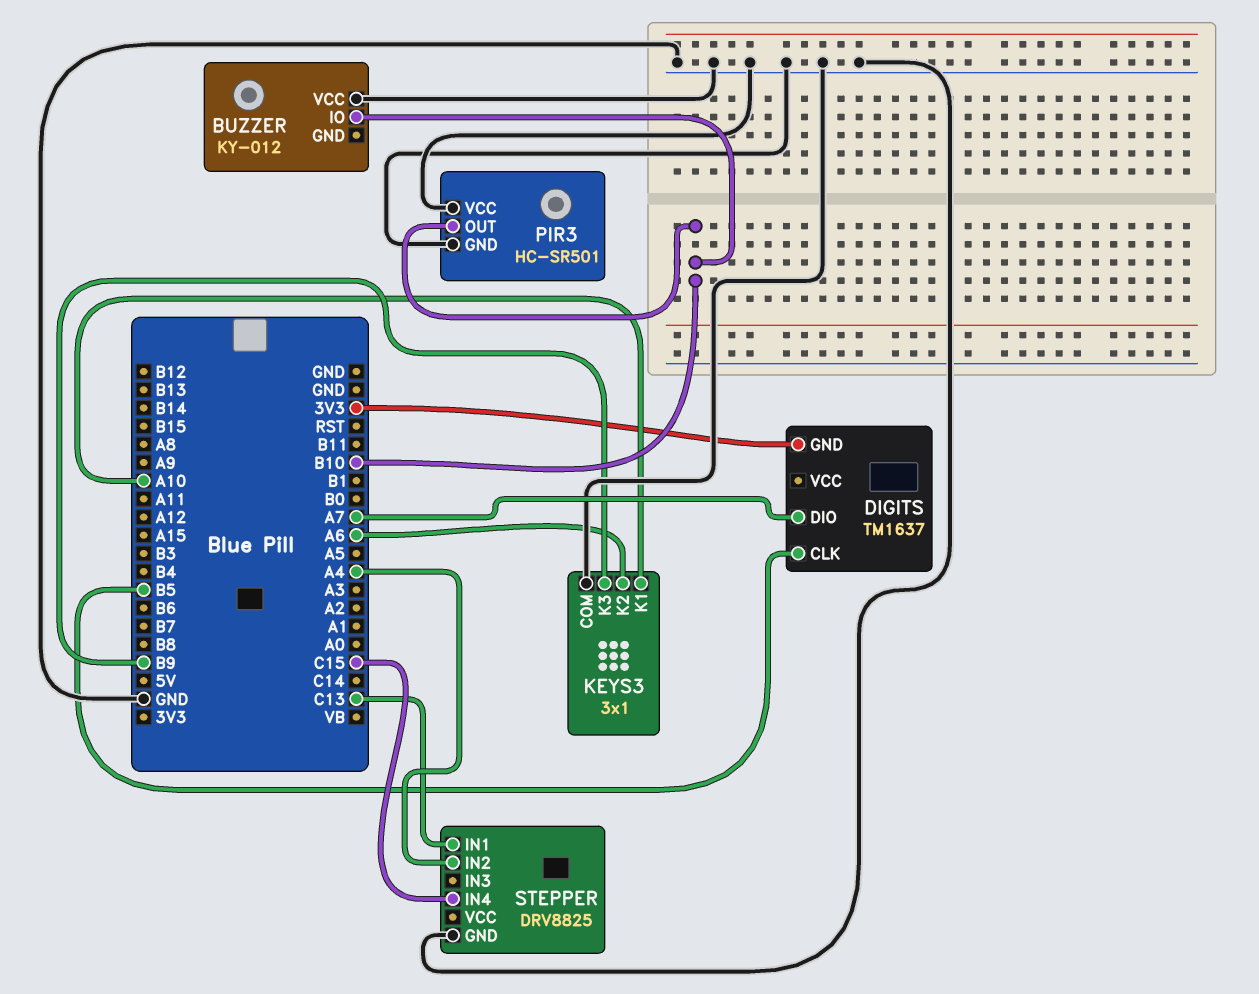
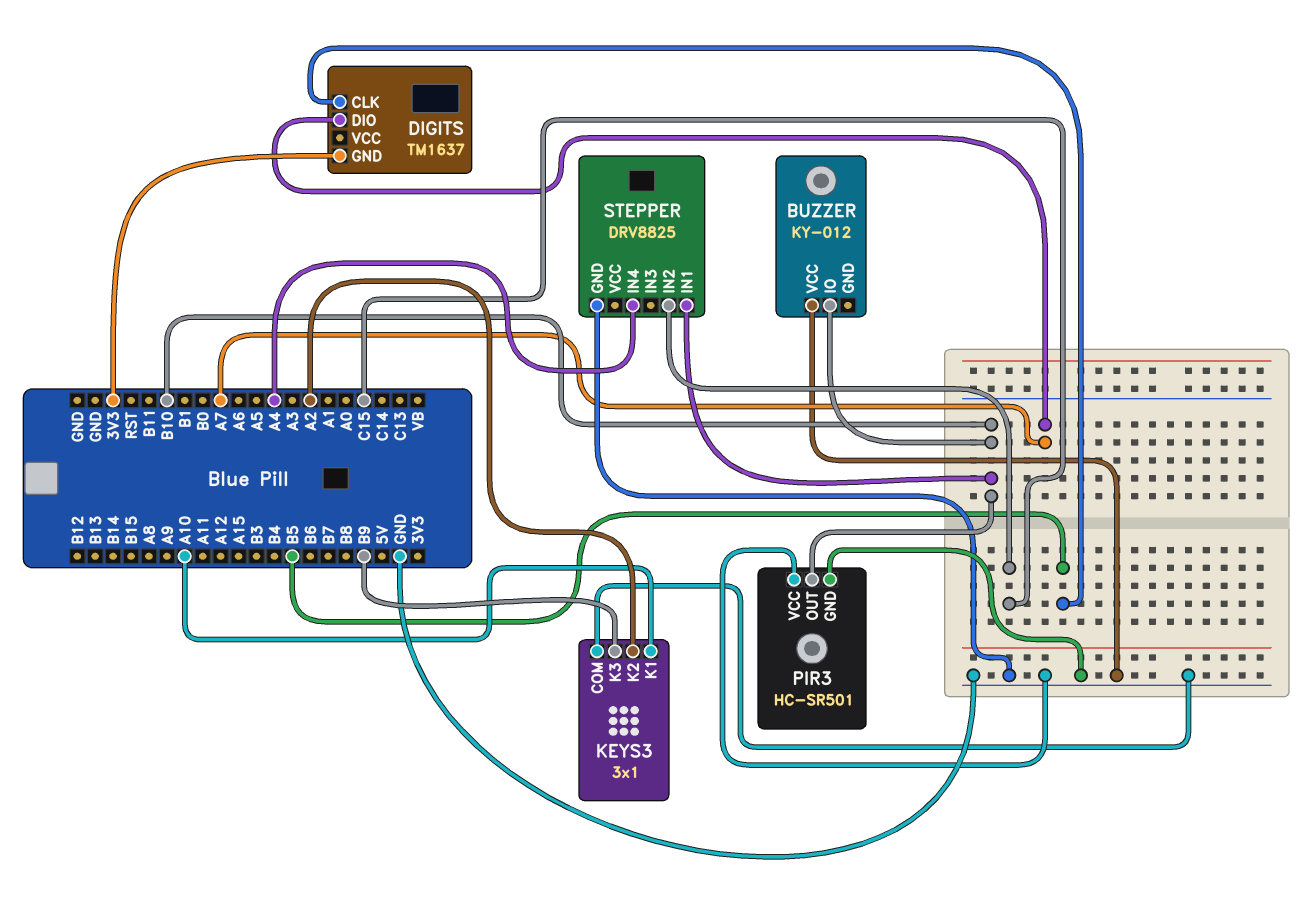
KEYS3 pin K2: A6 -> A2
STEPPER pin IN1: C13 -> B10
STEPPER pin IN2: A4 -> C15
STEPPER pin IN4: C15 -> A4

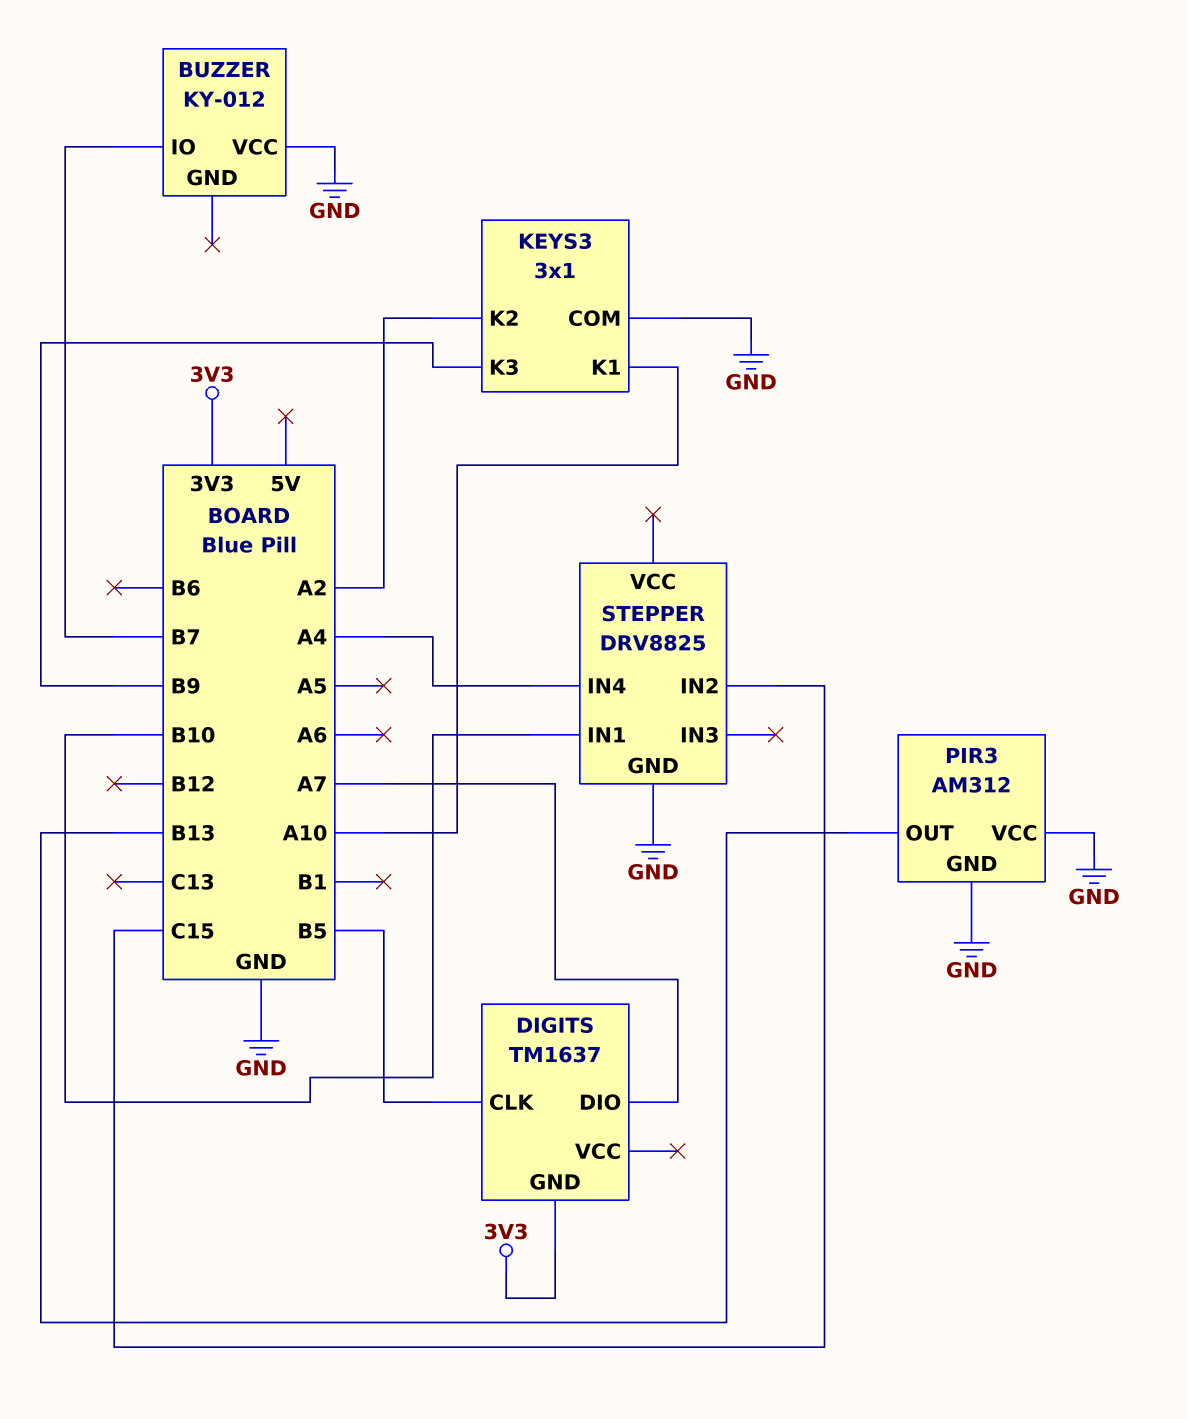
BUZZER pin IO: B10 -> B7
PIR3: HC-SR501 -> AM312
PIR3 pin OUT: B10 -> B13

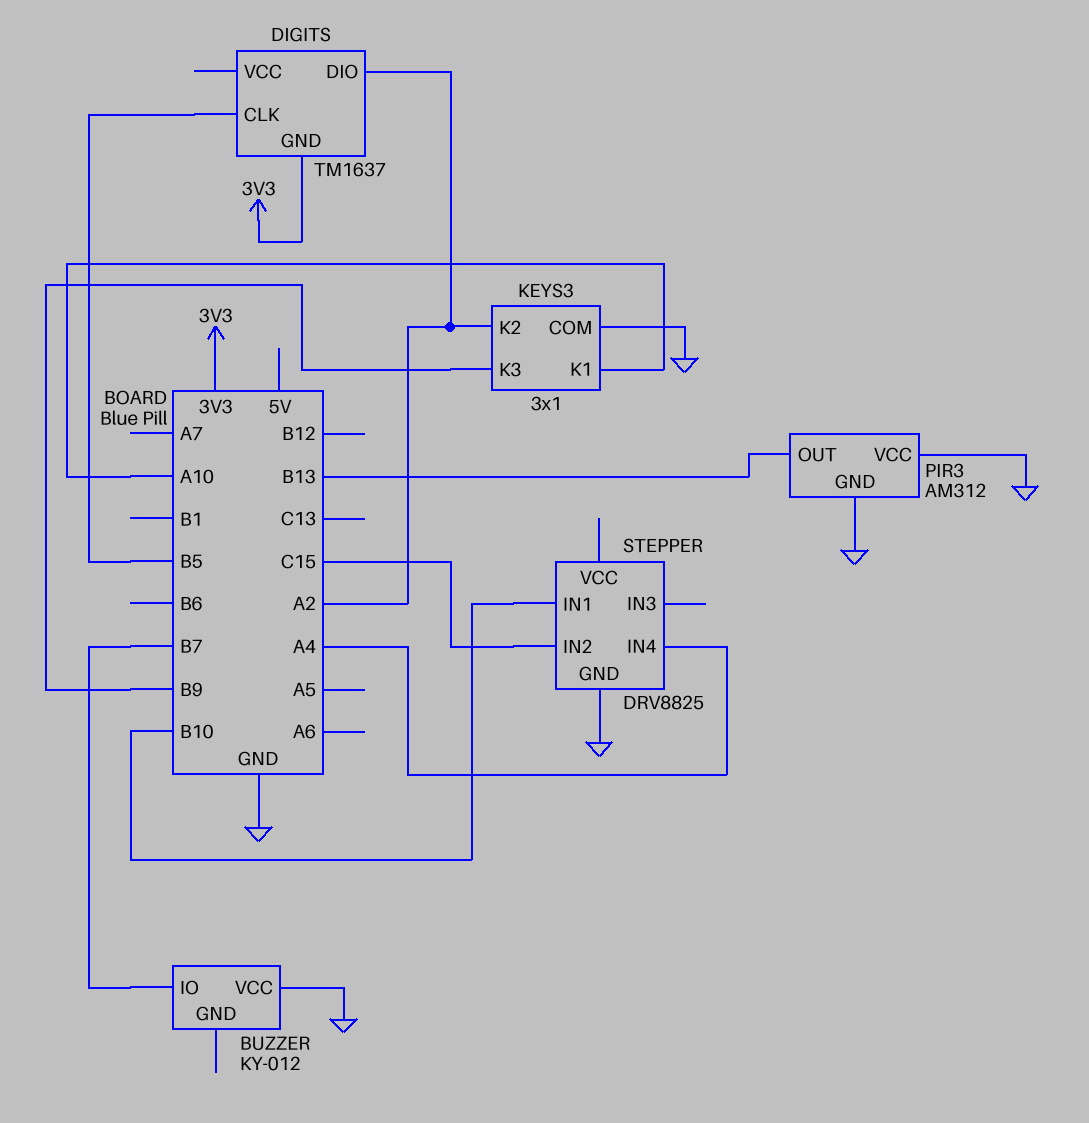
DIGITS pin DIO: A7 -> A2

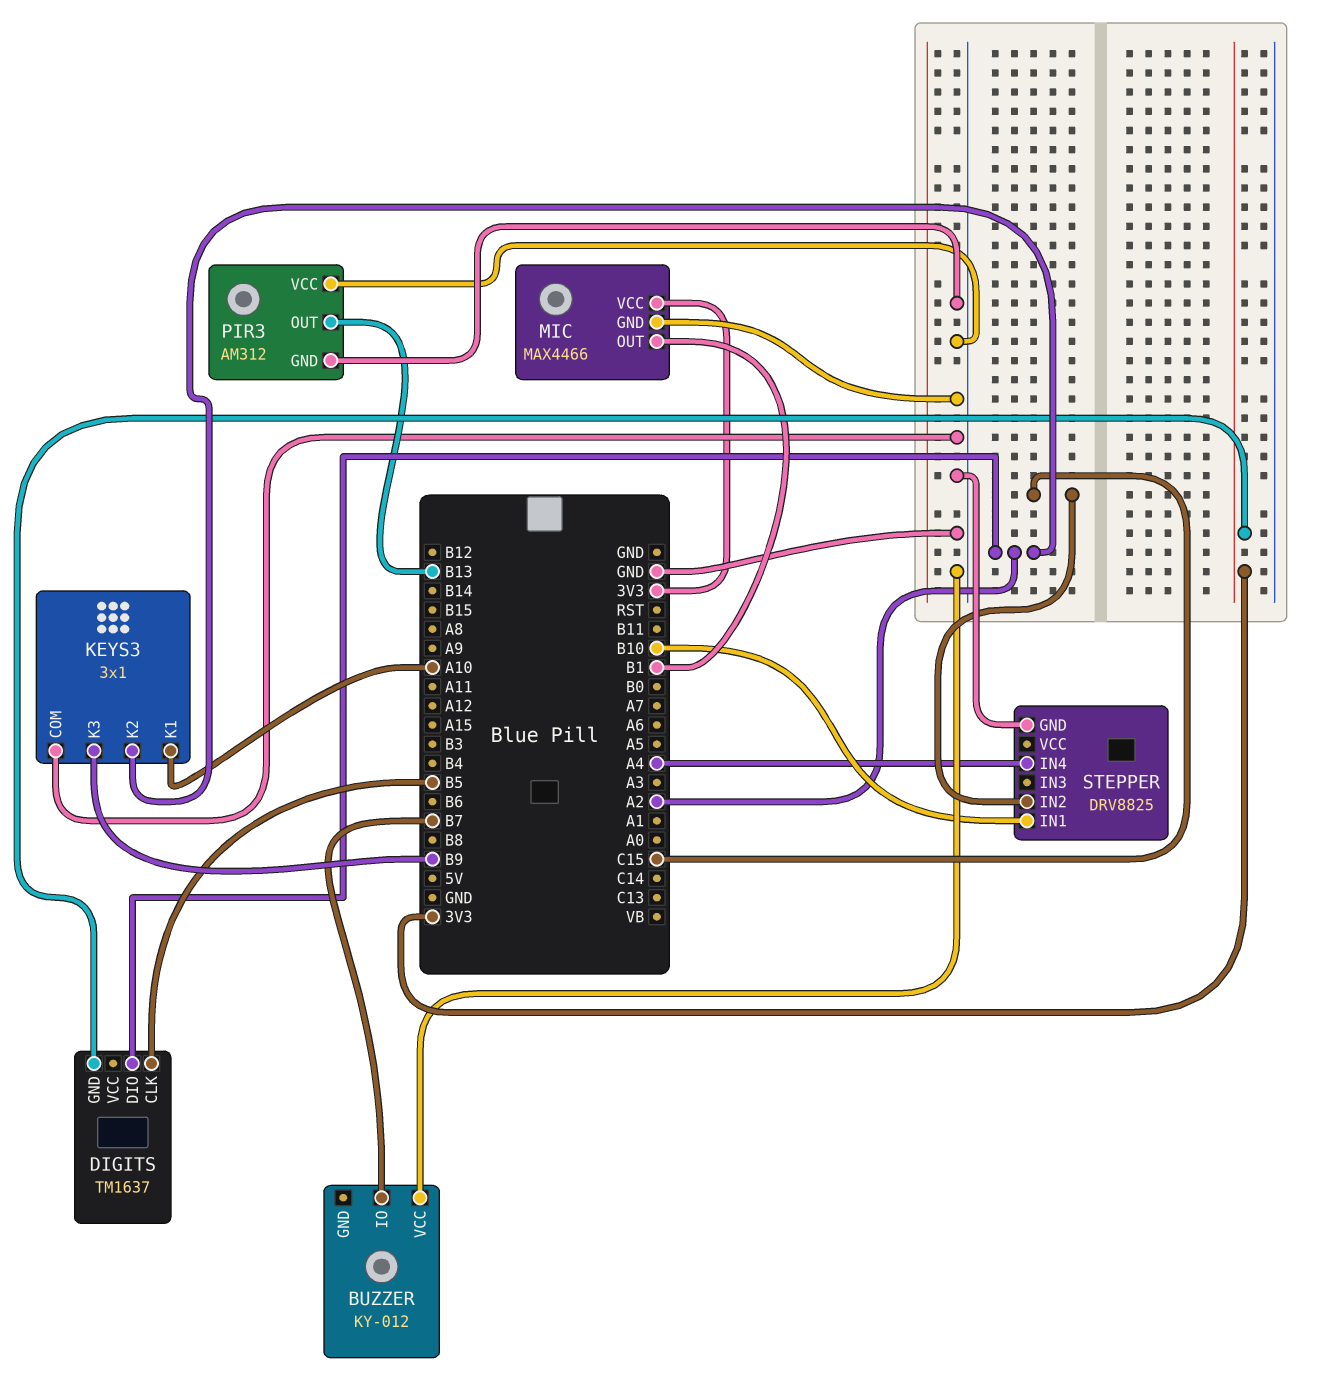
MIC: none -> MAX4466
MIC pin GND: none -> GND
MIC pin OUT: none -> B1
MIC pin VCC: none -> 3V3

